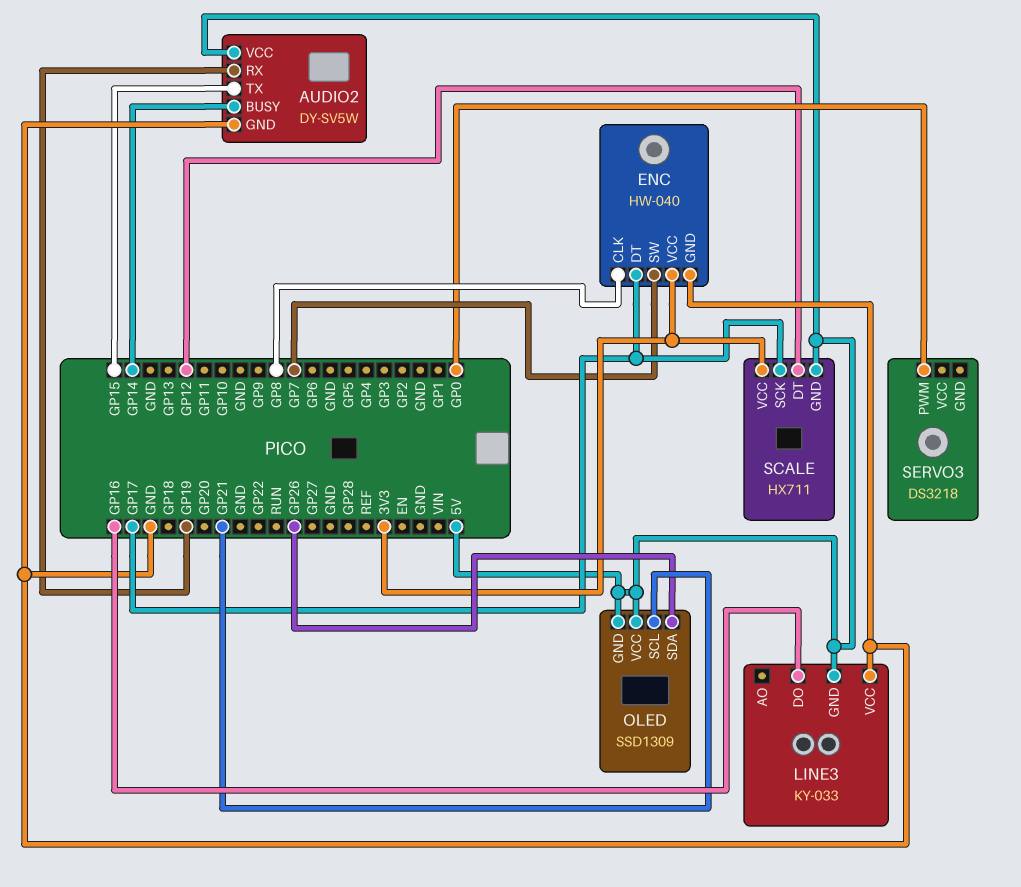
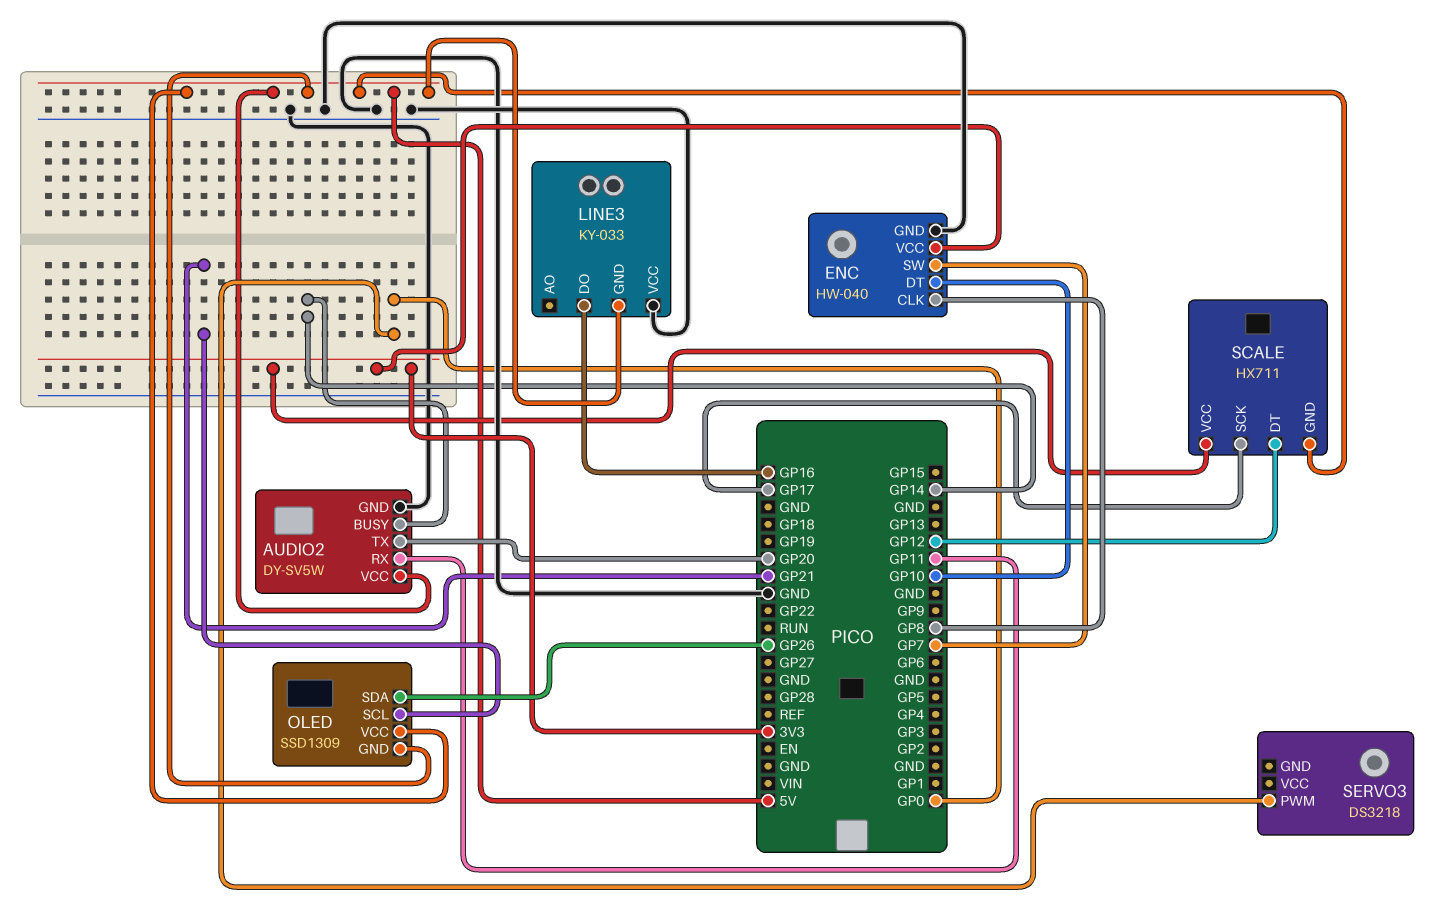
AUDIO2 pin RX: GP19 -> GP11
AUDIO2 pin TX: GP15 -> GP20
ENC pin DT: GP17 -> GP10

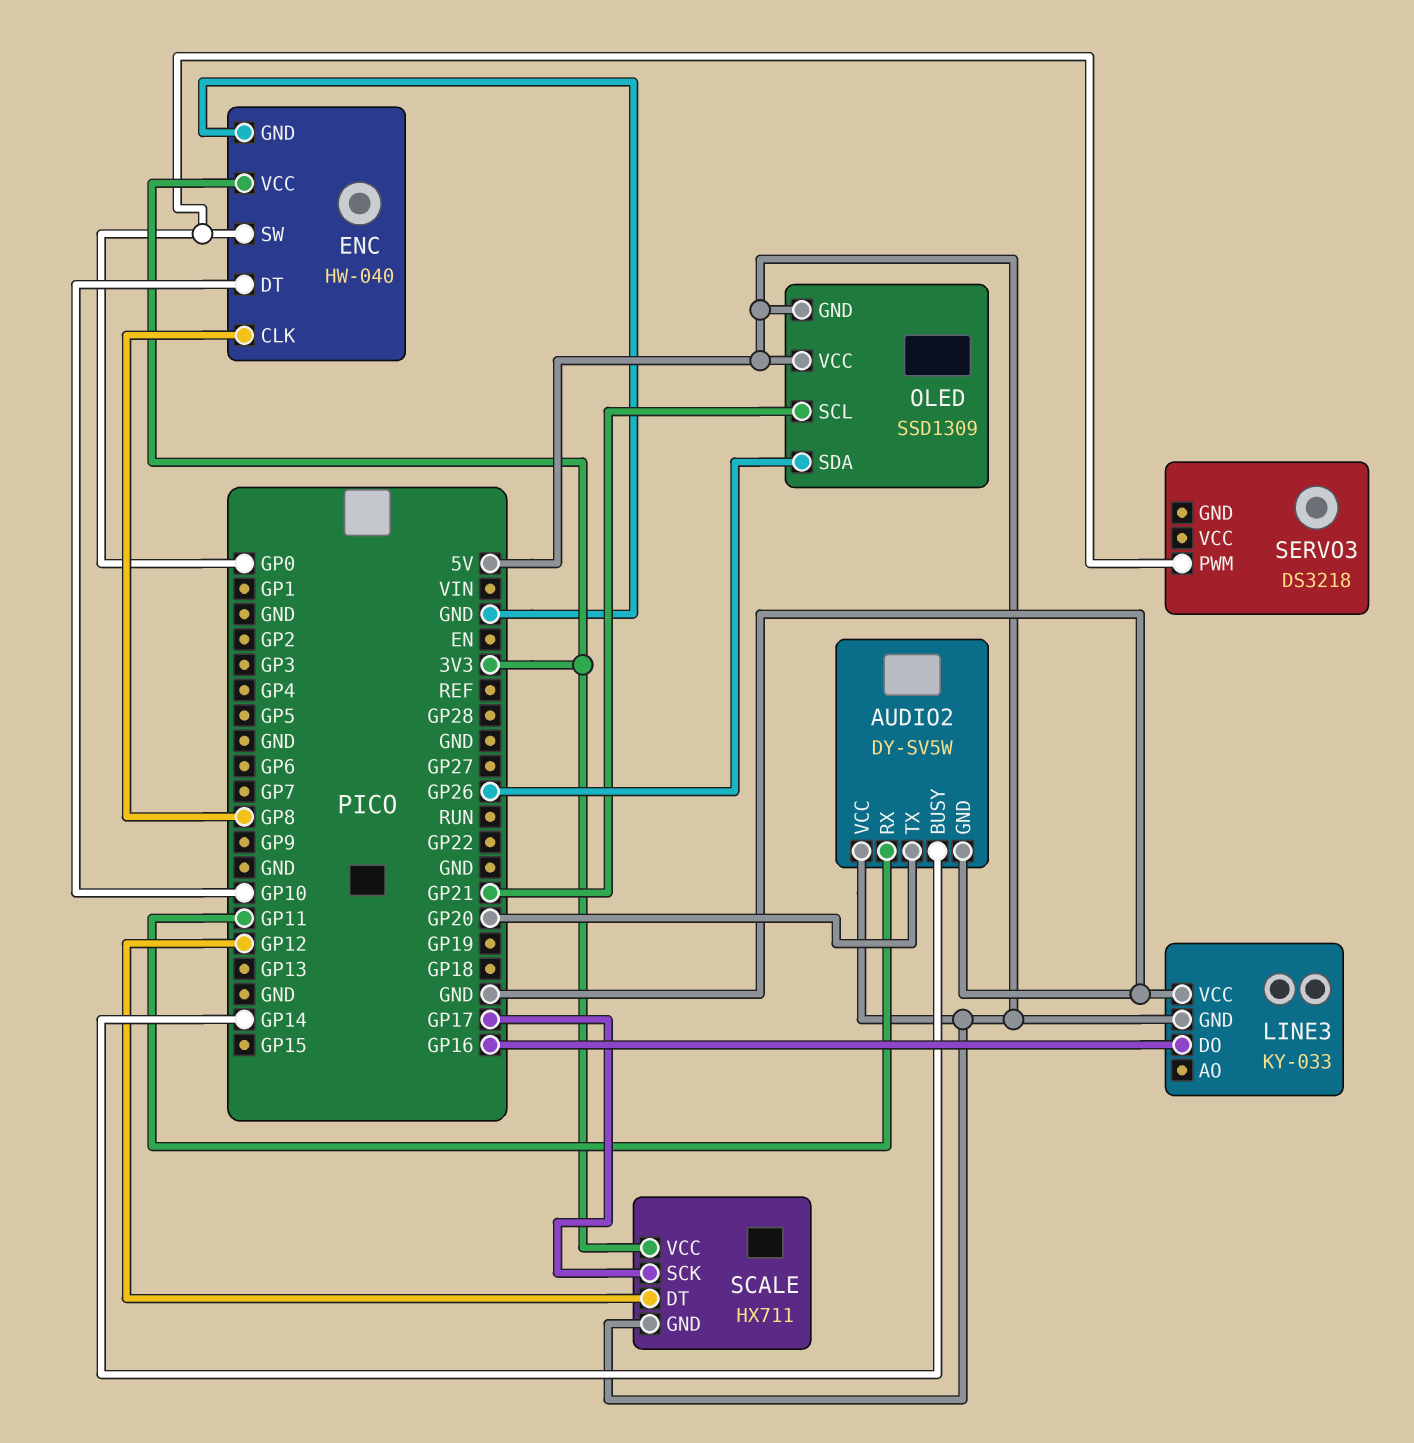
ENC pin SW: GP7 -> GP0

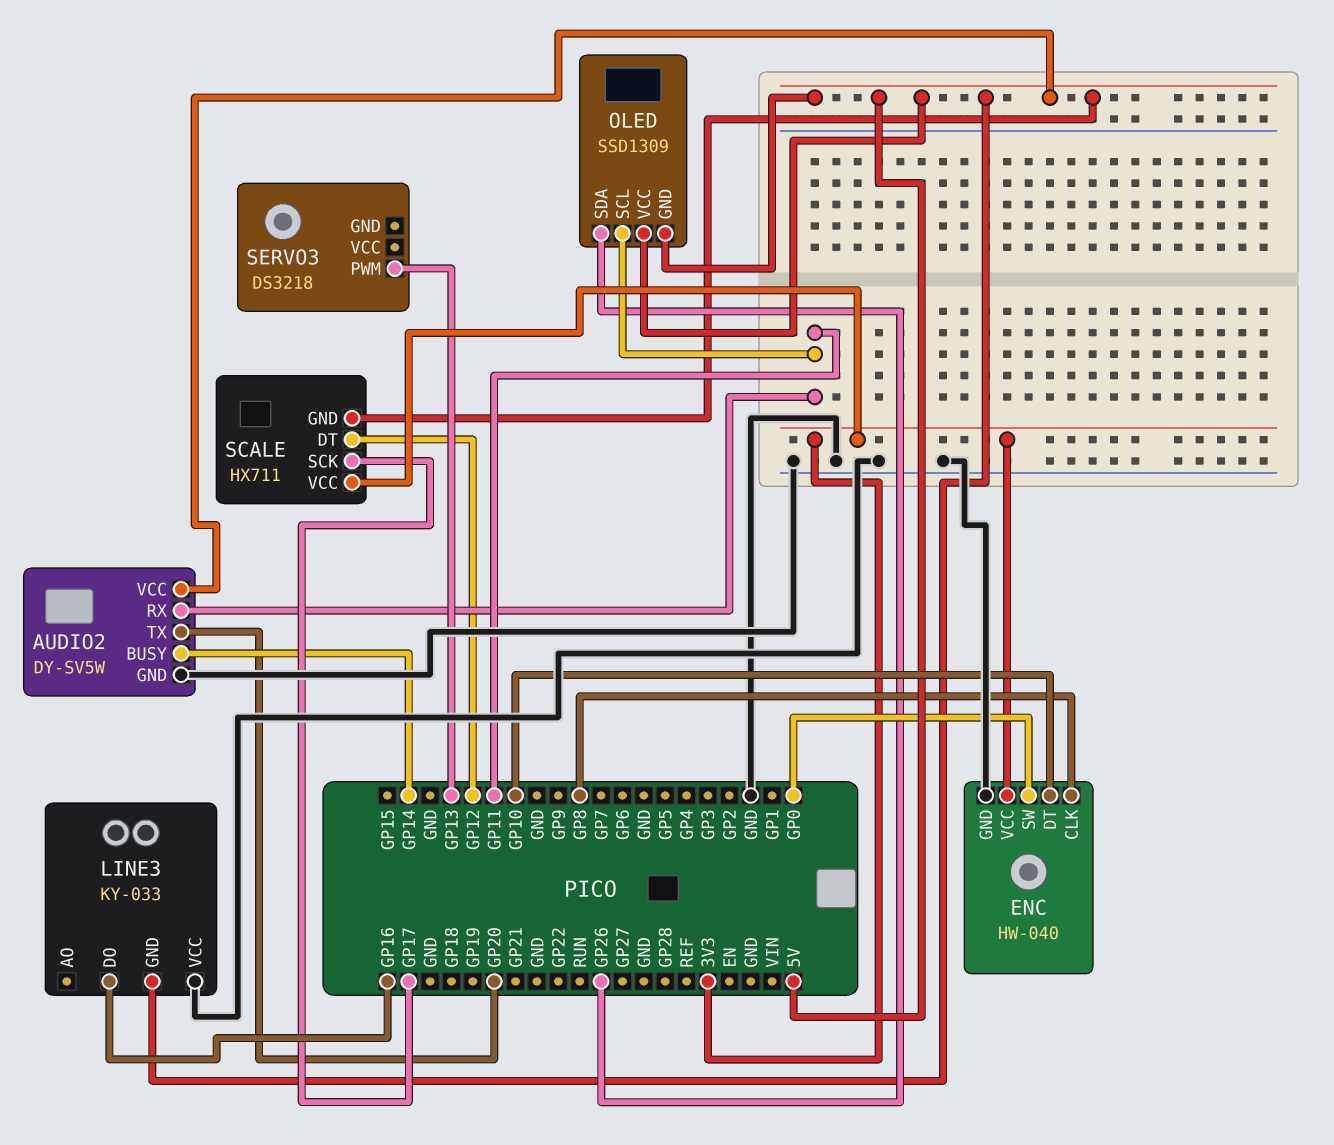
OLED pin SCL: GP21 -> GP11
SERVO3 pin PWM: GP0 -> GP13

